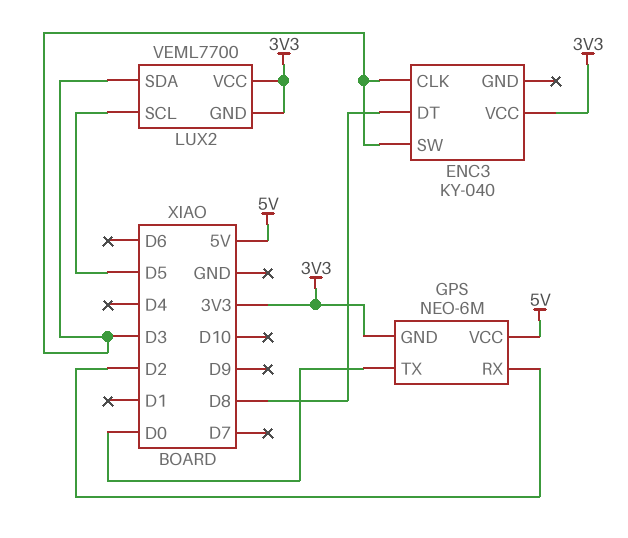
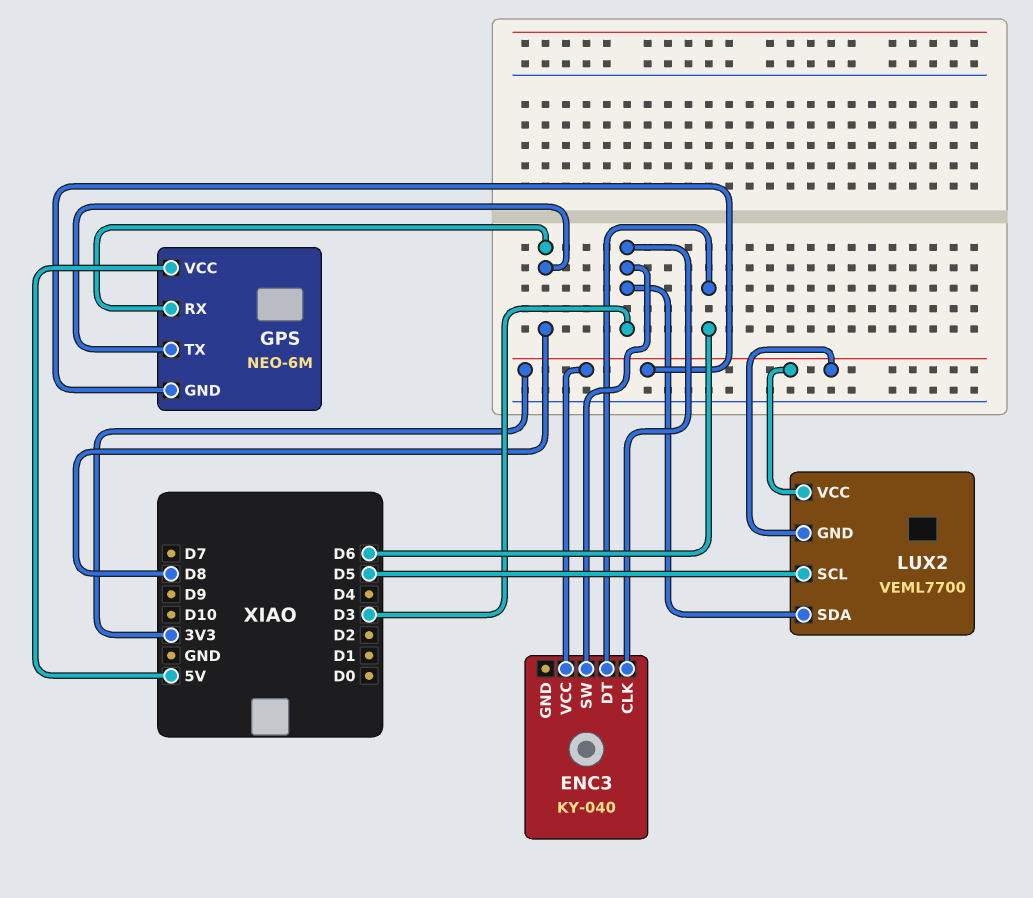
ENC3 pin DT: D8 -> D6
GPS pin RX: D2 -> D8
GPS pin TX: D0 -> D8

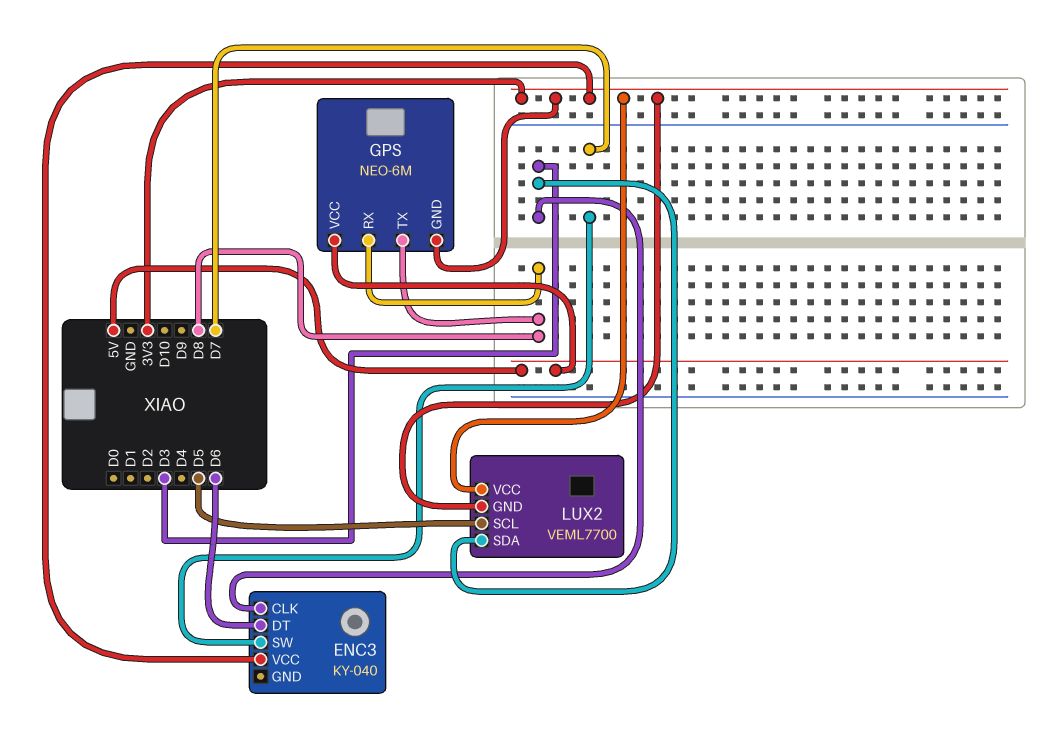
ENC3 pin SW: D3 -> D7

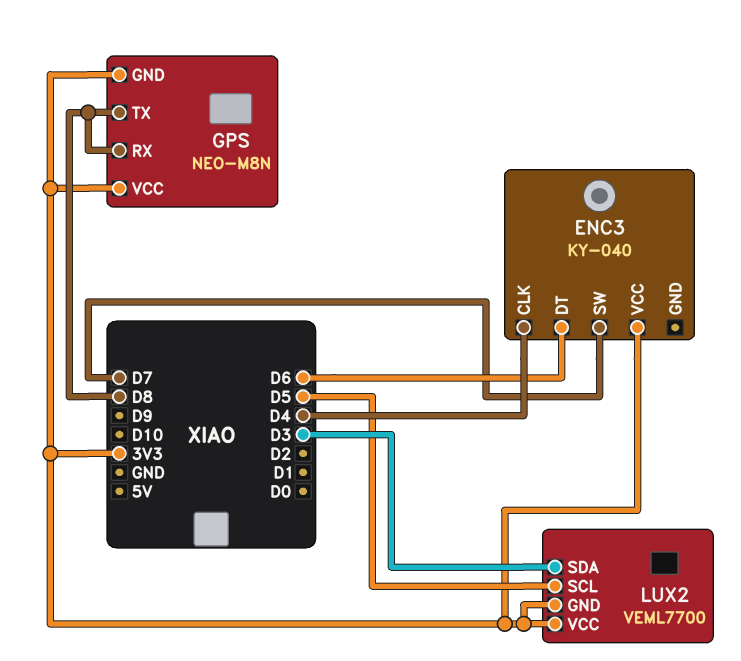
ENC3 pin CLK: D3 -> D4
GPS: NEO-6M -> NEO-M8N
GPS pin VCC: 5V -> 3V3

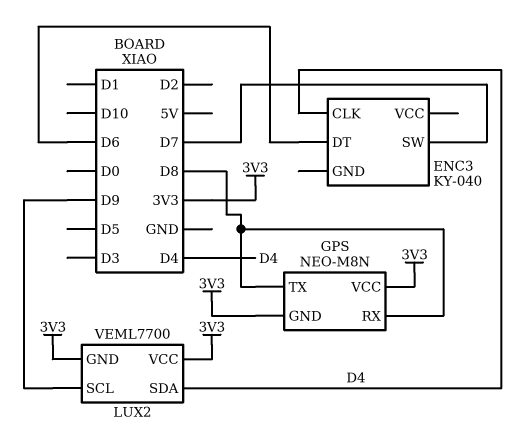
ENC3 pin VCC: 3V3 -> none
LUX2 pin SCL: D5 -> D9
LUX2 pin SDA: D3 -> D4

